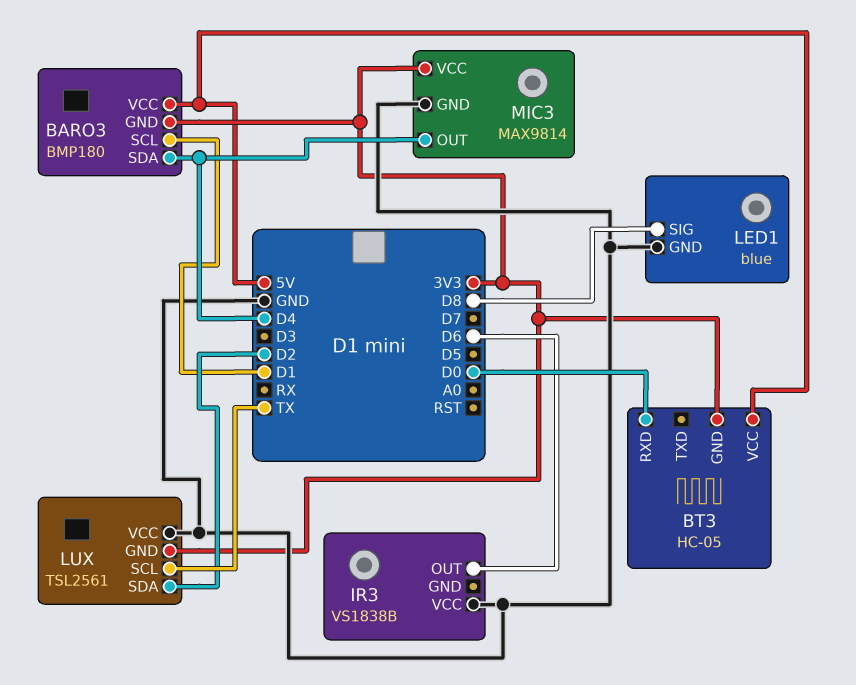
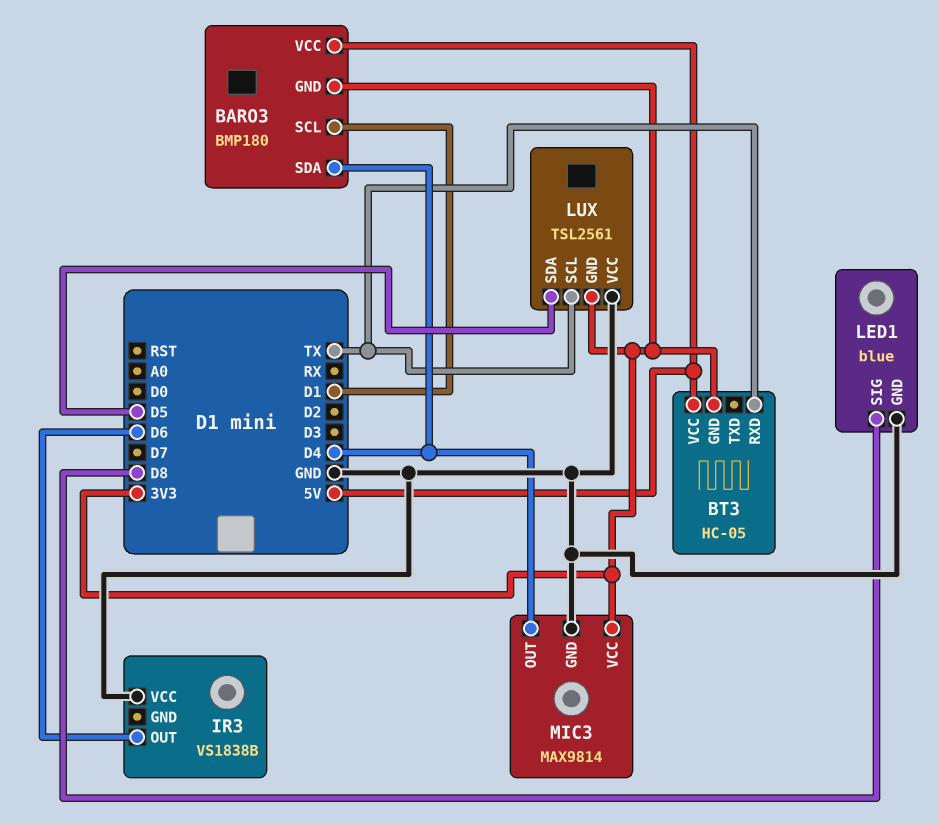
BT3 pin RXD: D0 -> TX
LUX pin SDA: D2 -> D5

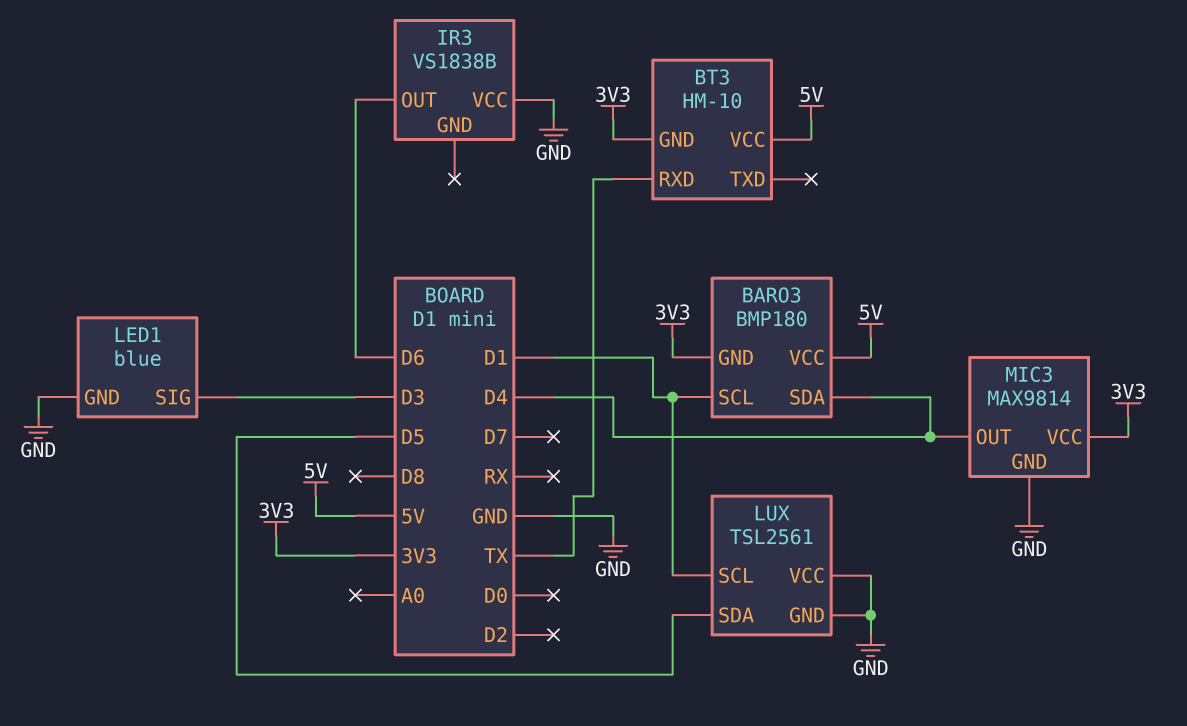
BT3: HC-05 -> HM-10
LED1 pin SIG: D8 -> D3
LUX pin GND: 3V3 -> GND
LUX pin SCL: TX -> D1

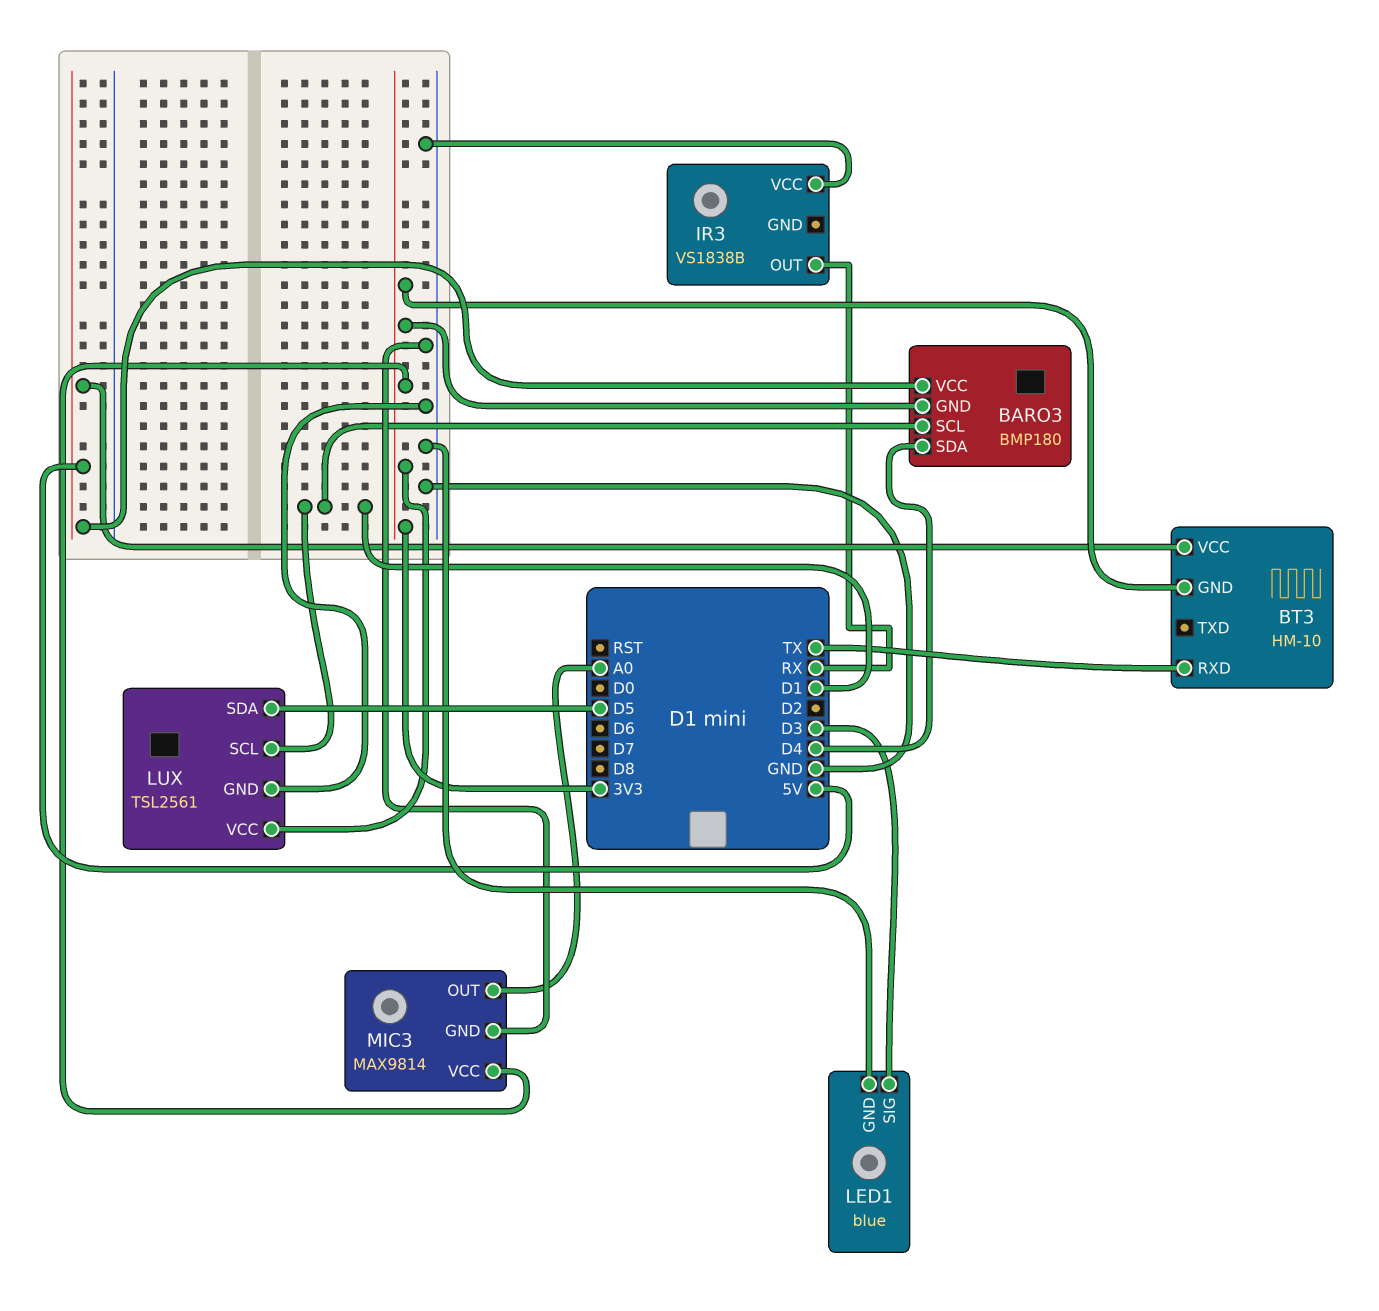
IR3 pin OUT: D6 -> RX
LUX pin VCC: GND -> 3V3
MIC3 pin OUT: D4 -> A0

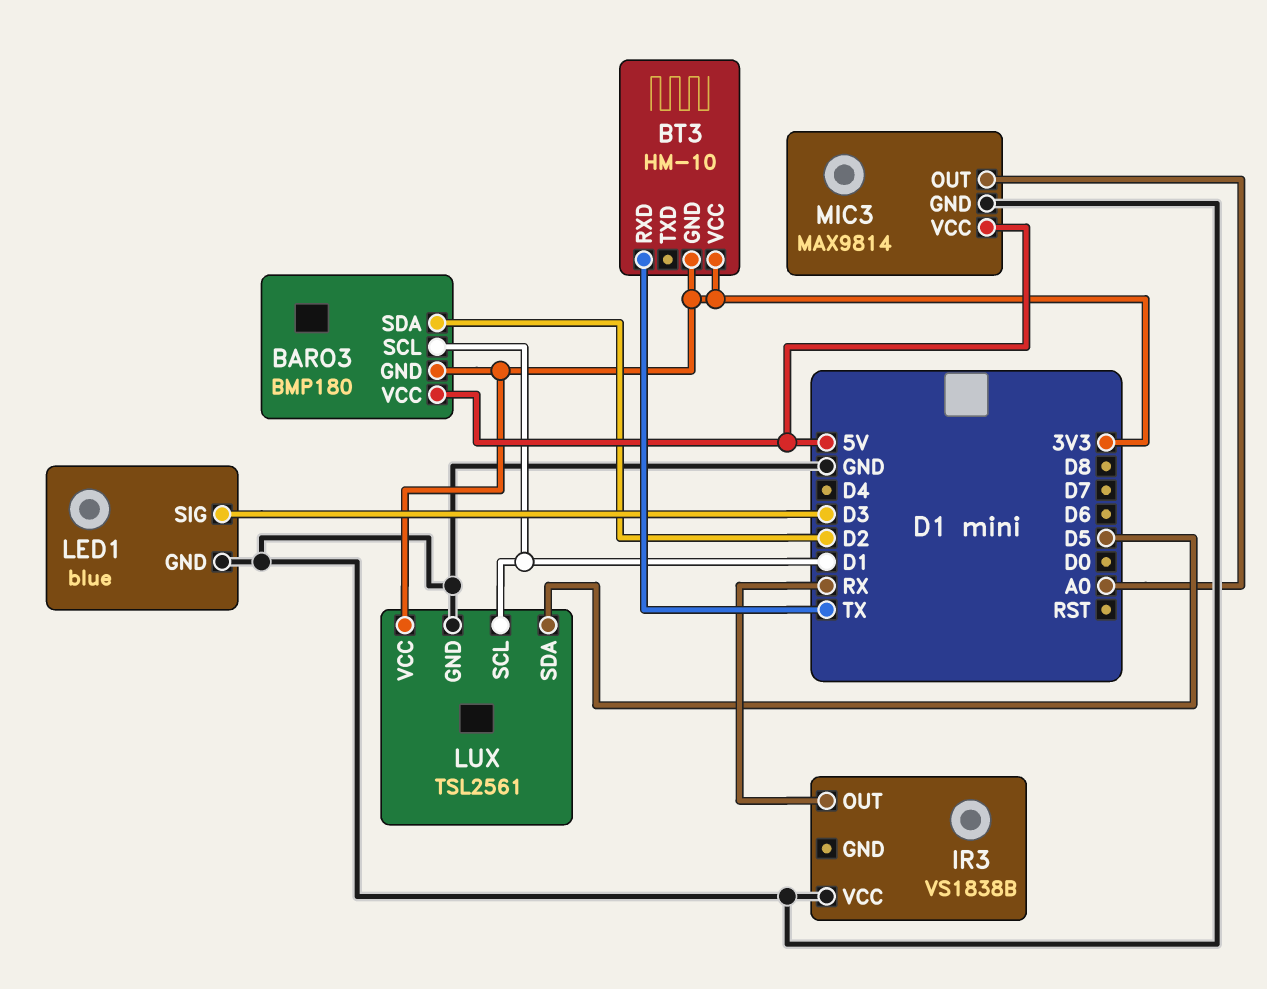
BARO3 pin SDA: D4 -> D2
BT3 pin VCC: 5V -> 3V3
MIC3 pin VCC: 3V3 -> 5V

